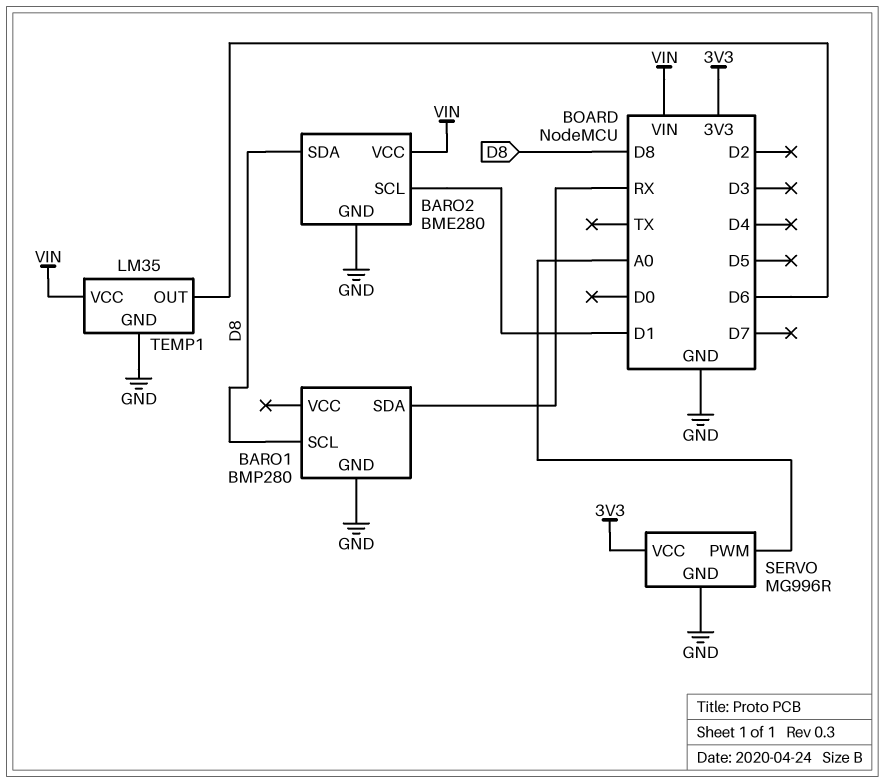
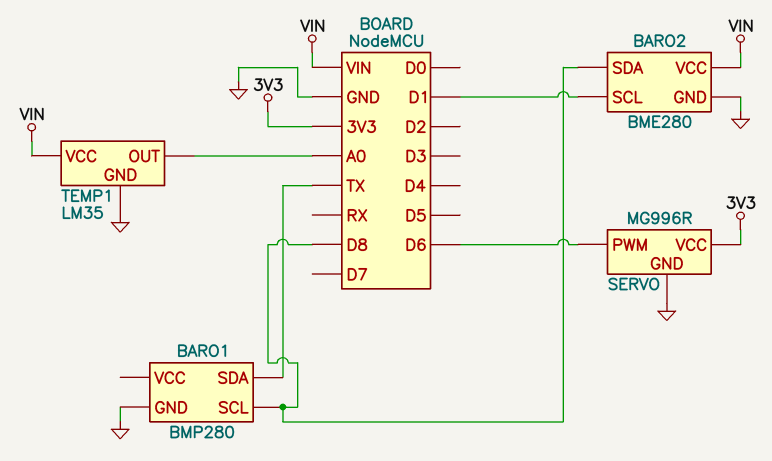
BARO1 pin SDA: RX -> TX
SERVO pin PWM: A0 -> D6
TEMP1 pin OUT: D6 -> A0

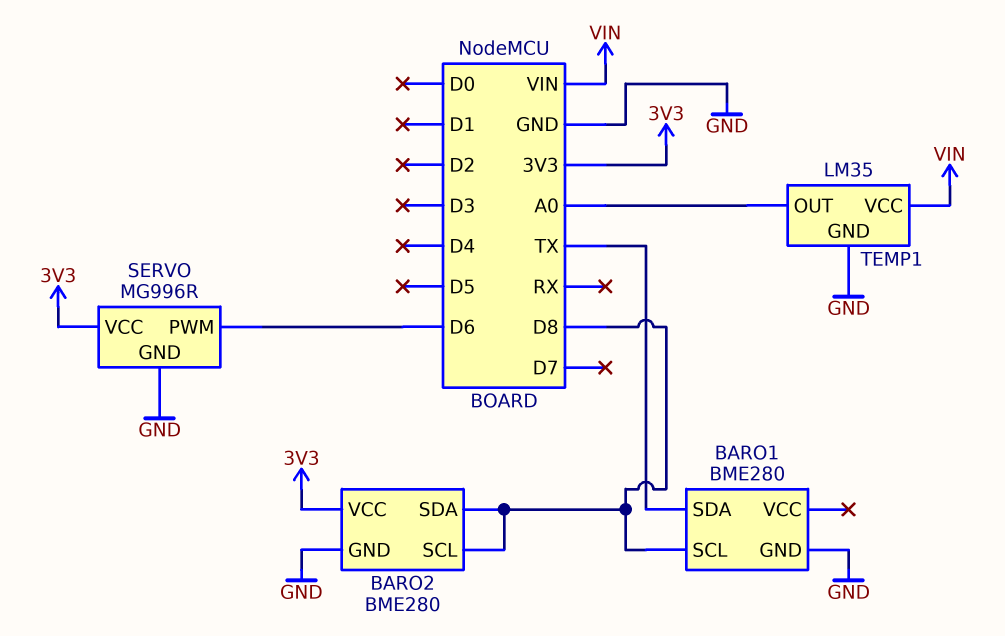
BARO1: BMP280 -> BME280
BARO2 pin SCL: D1 -> D8
BARO2 pin VCC: VIN -> 3V3

